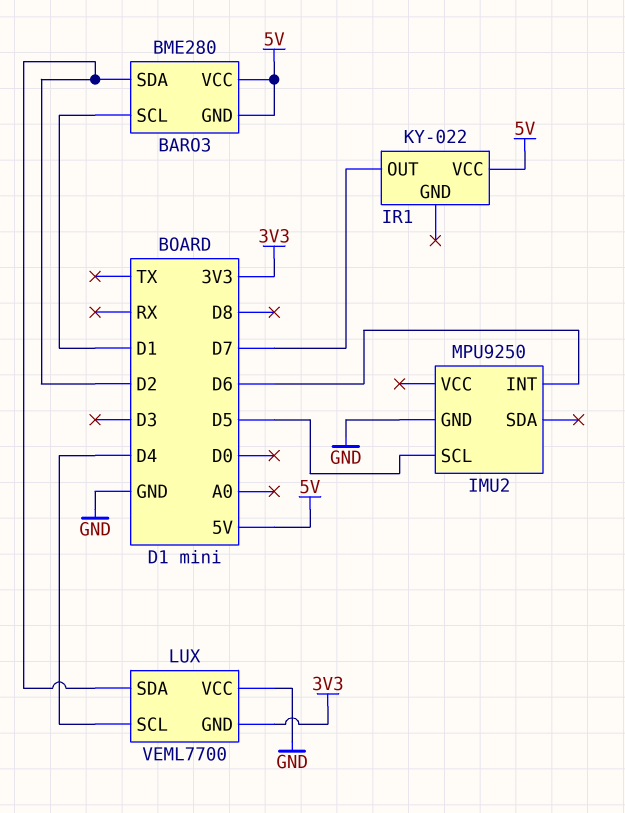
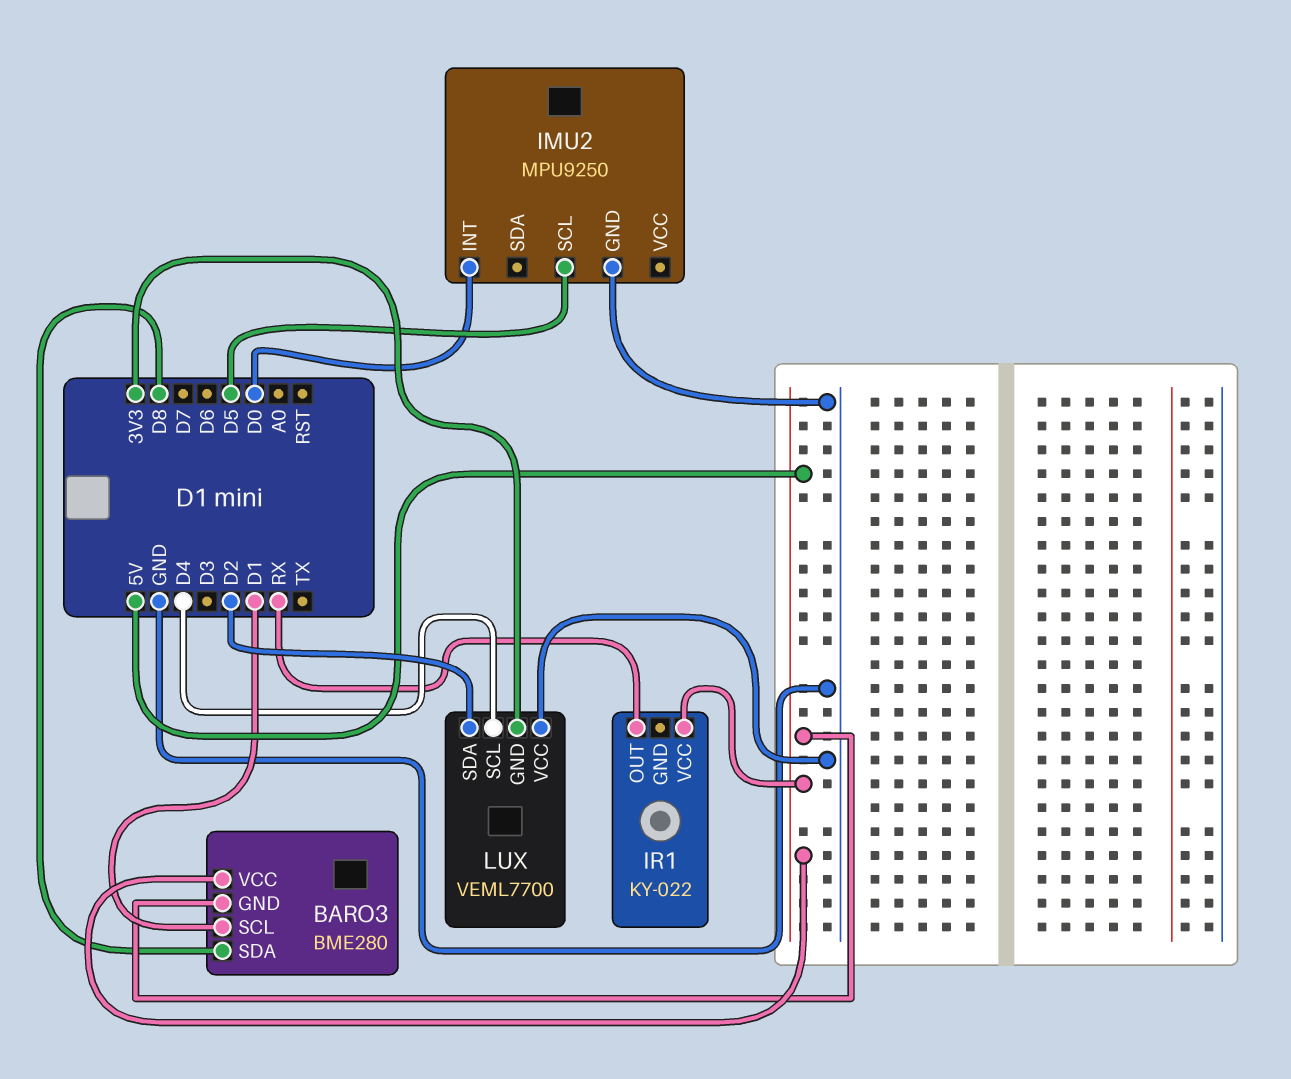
BARO3 pin SDA: D2 -> D8
IMU2 pin INT: D6 -> D0
IR1 pin OUT: D7 -> RX

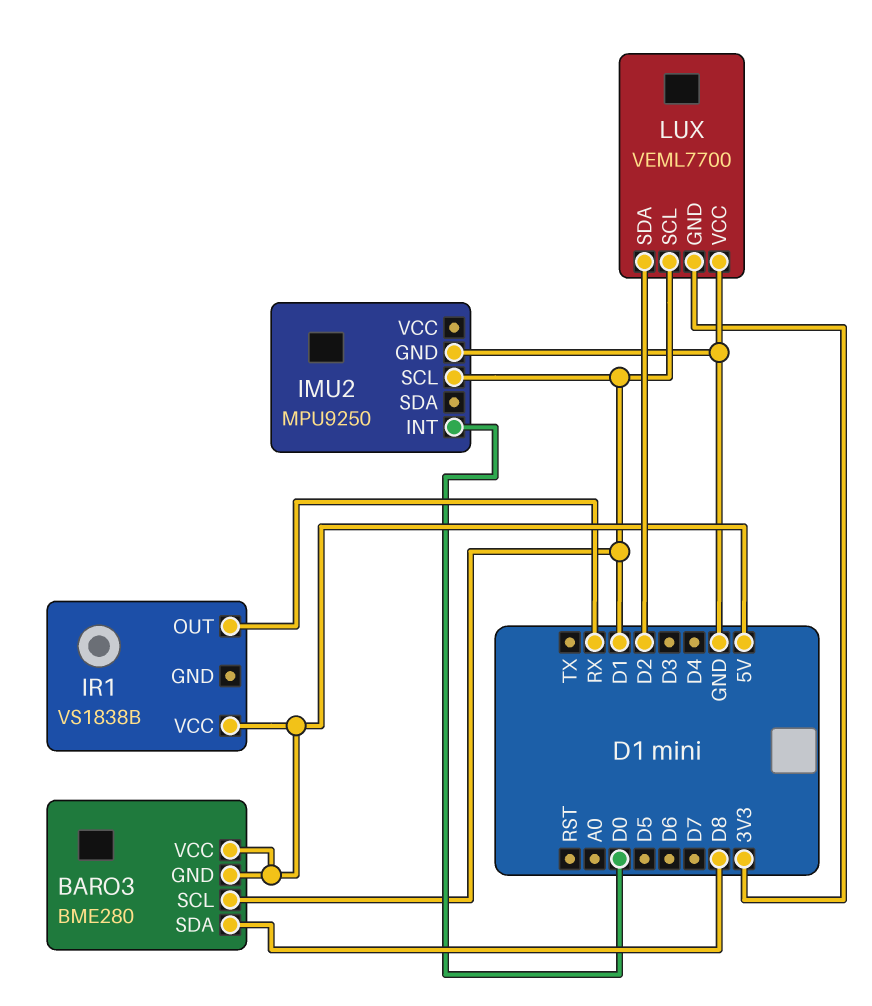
IMU2 pin SCL: D5 -> D1
IR1: KY-022 -> VS1838B
LUX pin SCL: D4 -> D1

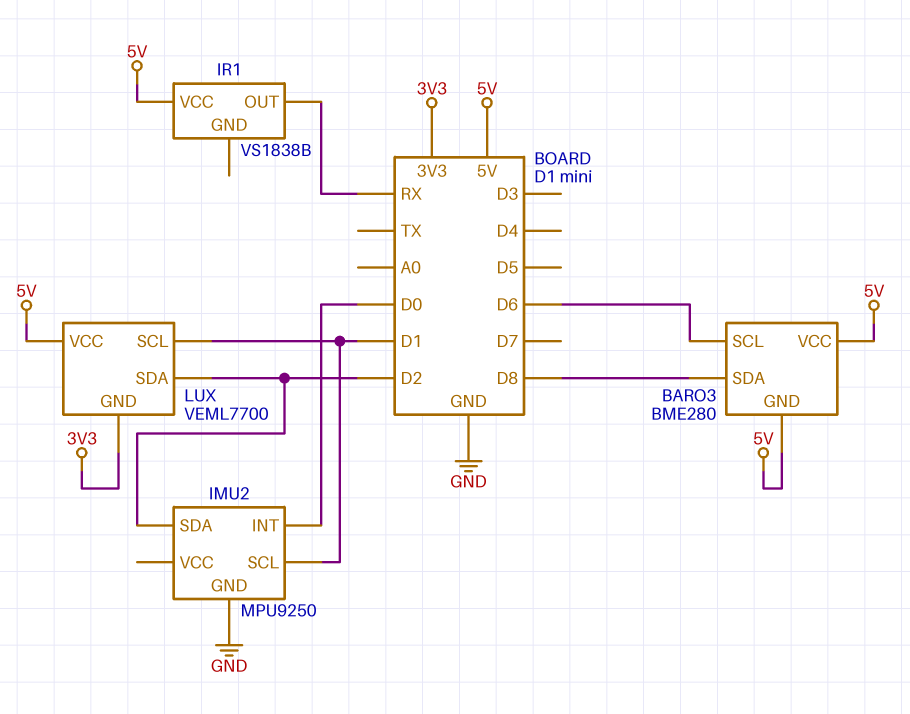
BARO3 pin SCL: D1 -> D6
IMU2 pin SDA: none -> D2
LUX pin VCC: GND -> 5V

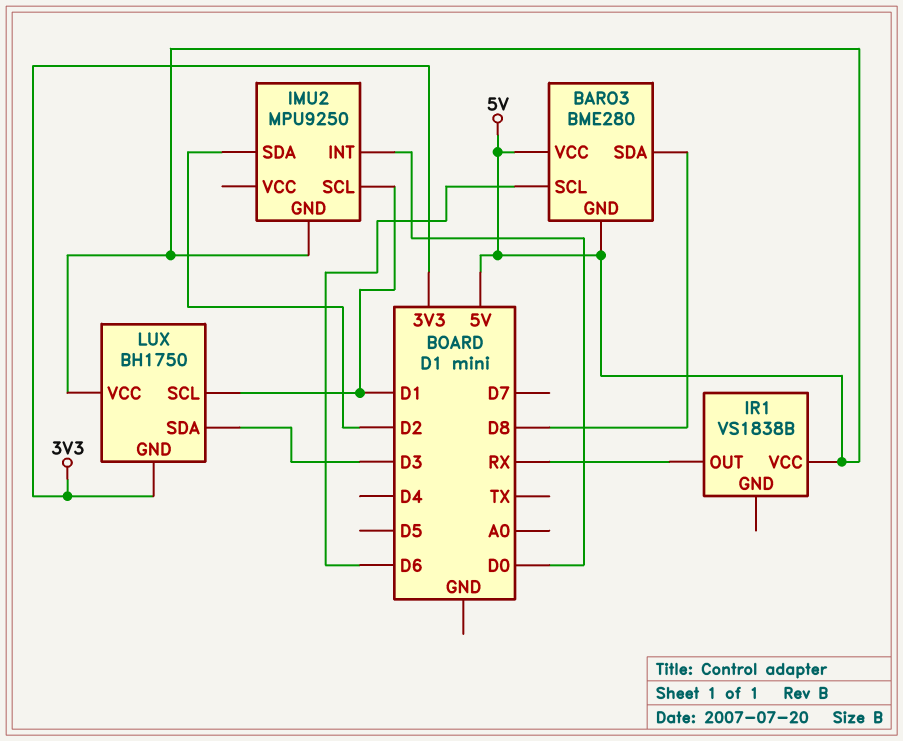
IMU2 pin GND: GND -> 5V
LUX: VEML7700 -> BH1750
LUX pin SDA: D2 -> D3

